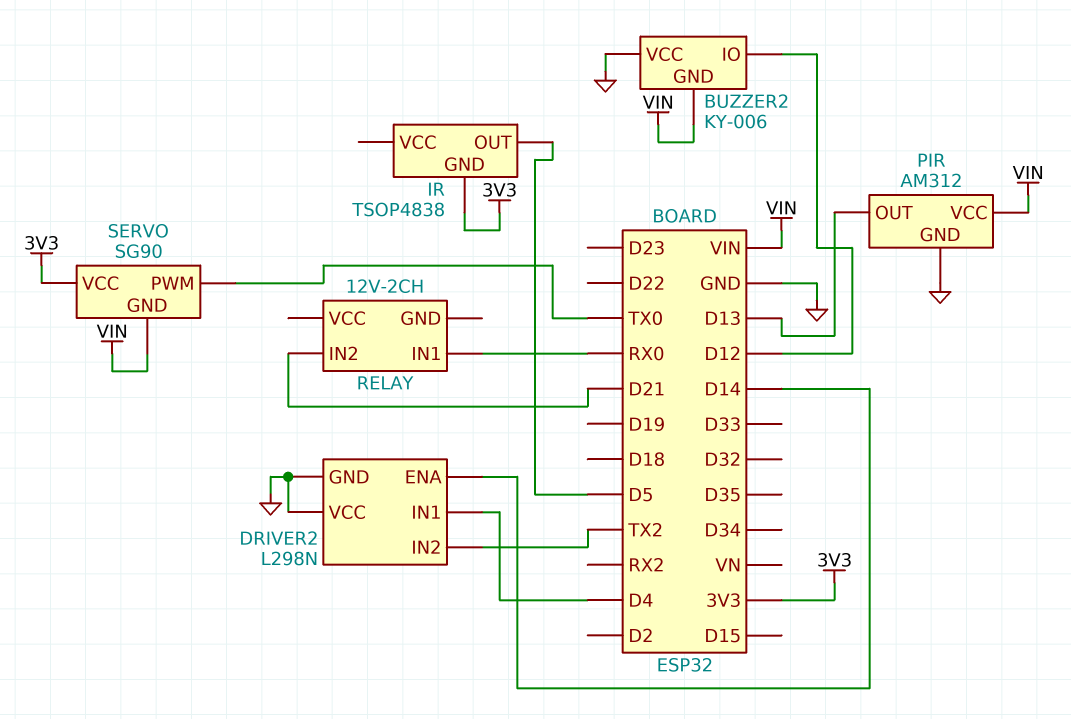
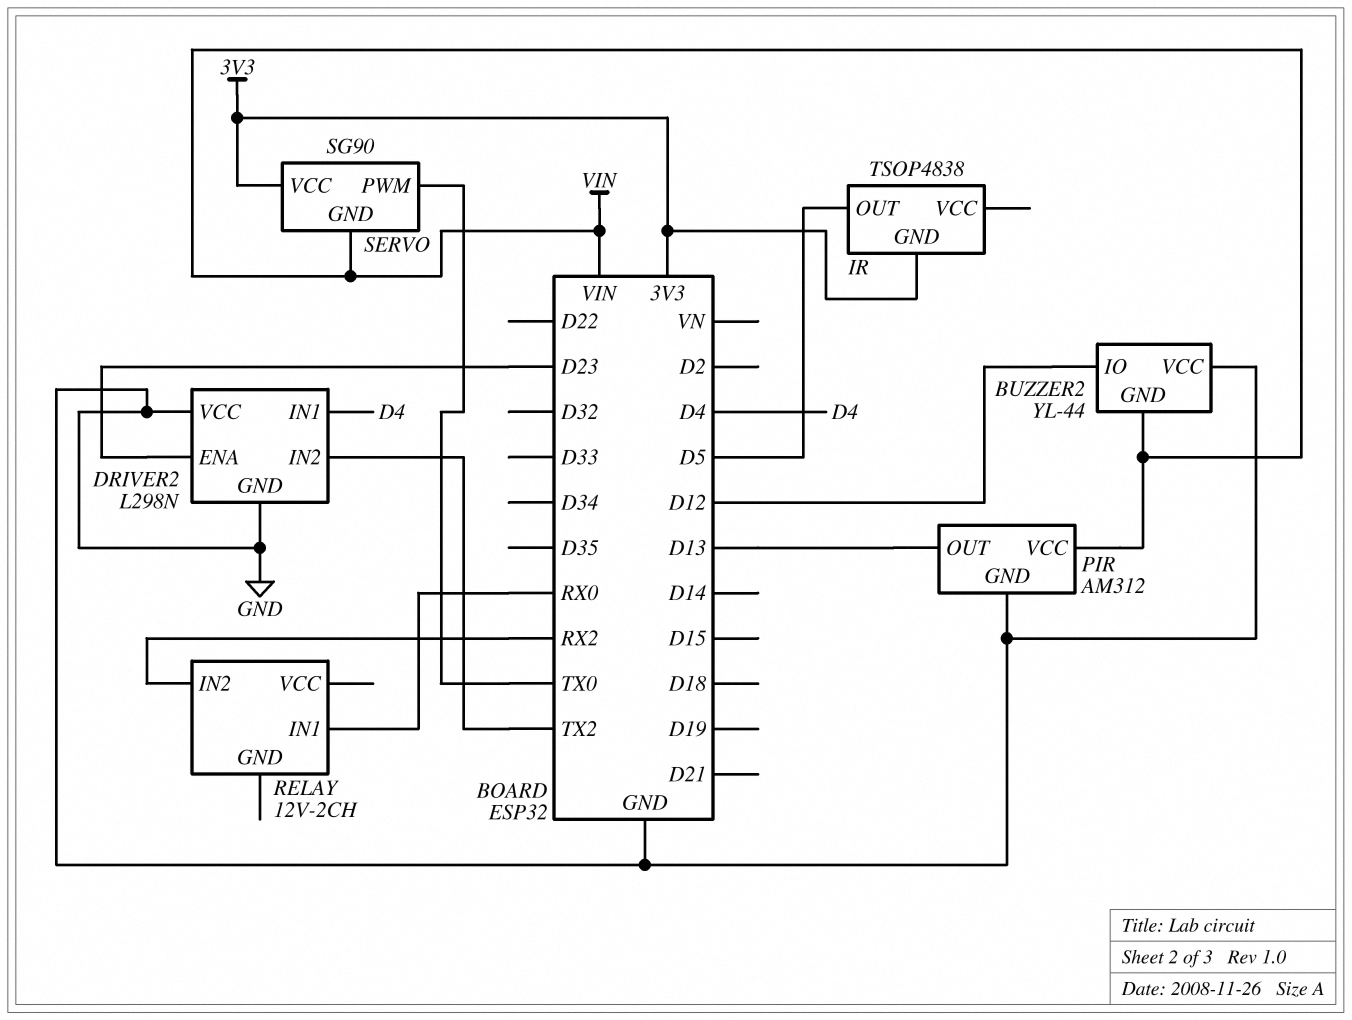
BUZZER2: KY-006 -> YL-44
DRIVER2 pin ENA: D14 -> D23
RELAY pin IN2: D21 -> RX2

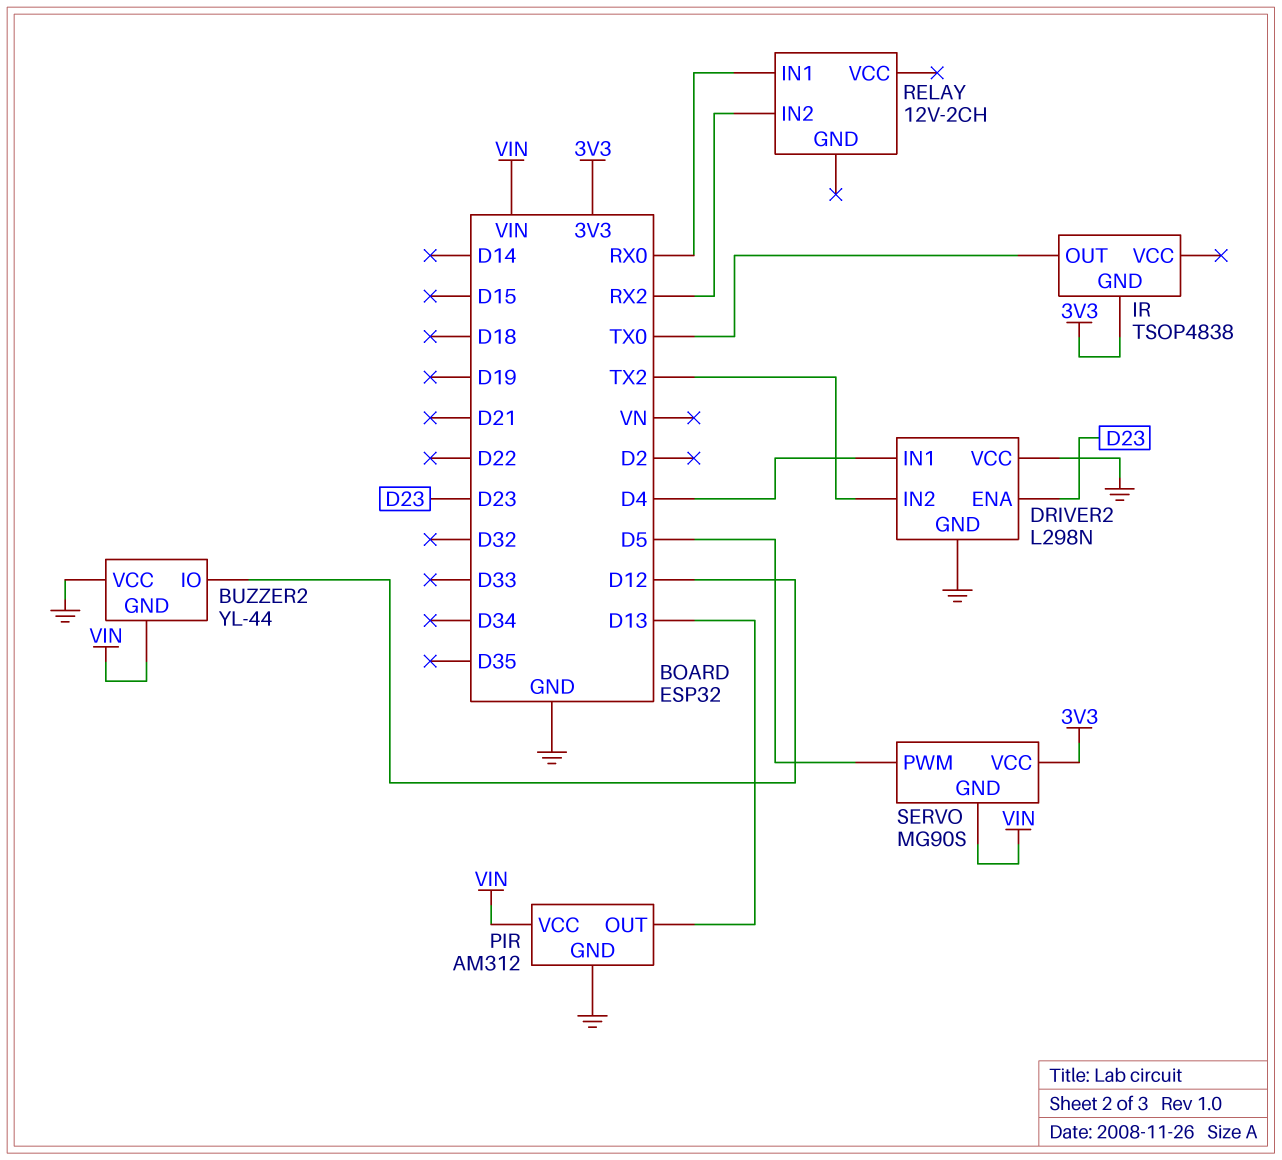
IR pin OUT: D5 -> TX0
SERVO: SG90 -> MG90S
SERVO pin PWM: TX0 -> D5

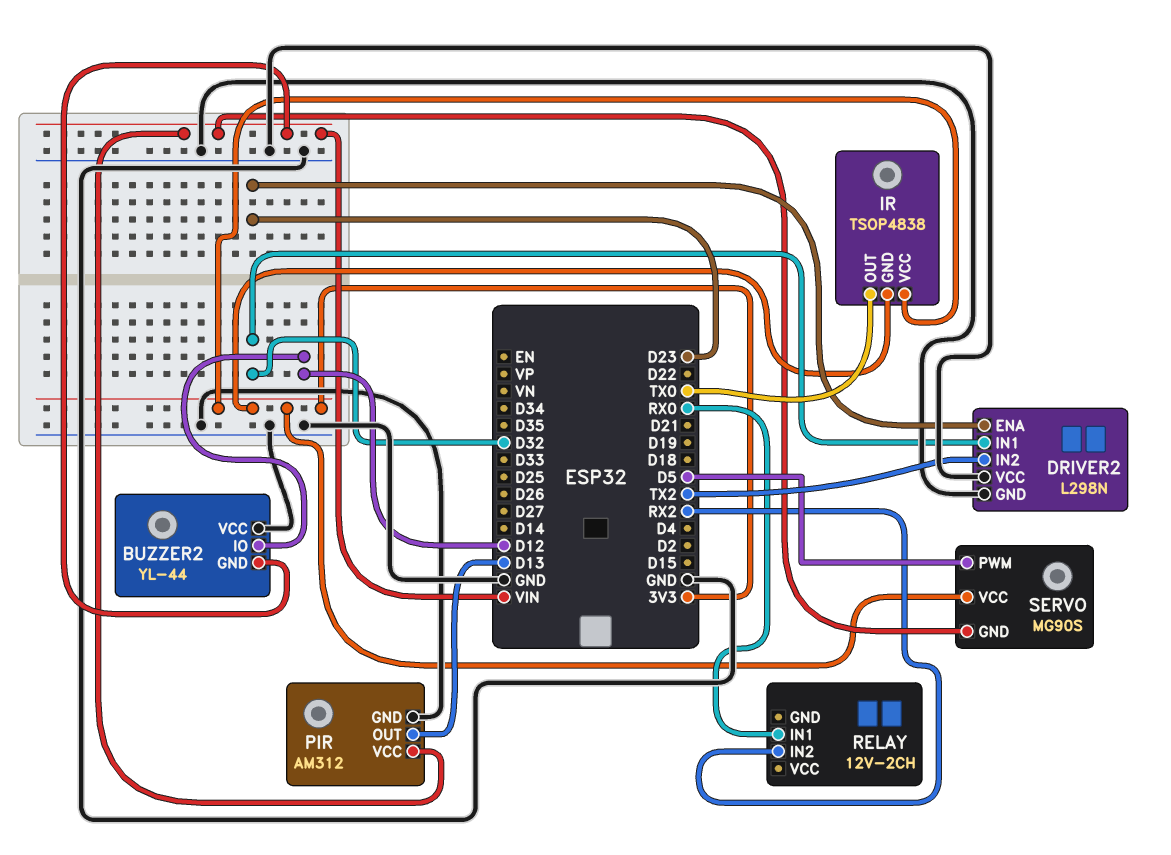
DRIVER2 pin IN1: D4 -> D32
IR pin VCC: none -> 3V3

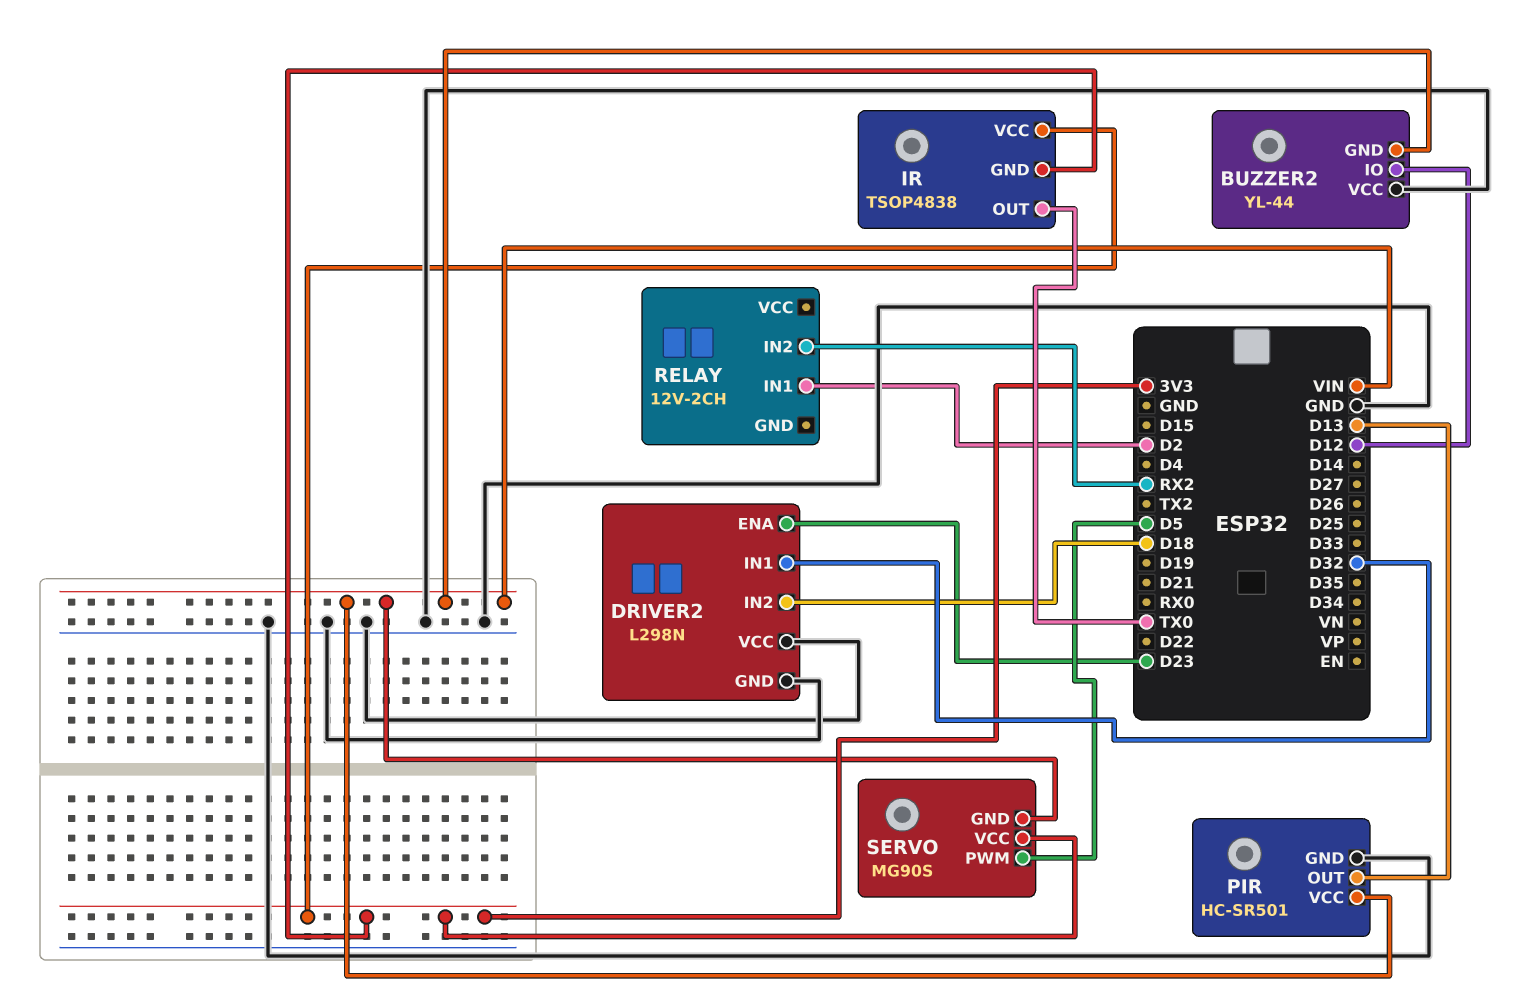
DRIVER2 pin IN2: TX2 -> D18
PIR: AM312 -> HC-SR501
RELAY pin IN1: RX0 -> D2

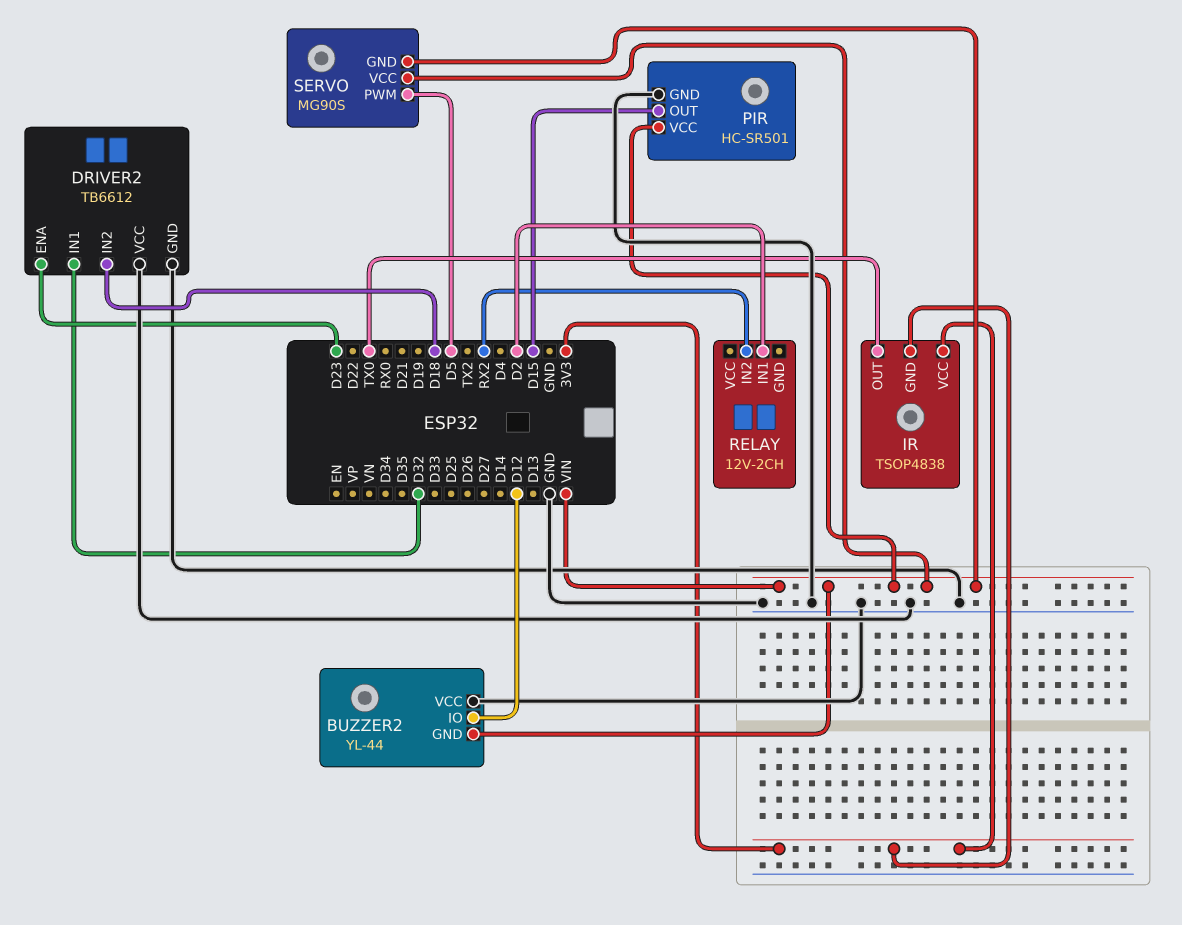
DRIVER2: L298N -> TB6612
PIR pin OUT: D13 -> D15
SERVO pin VCC: 3V3 -> VIN

